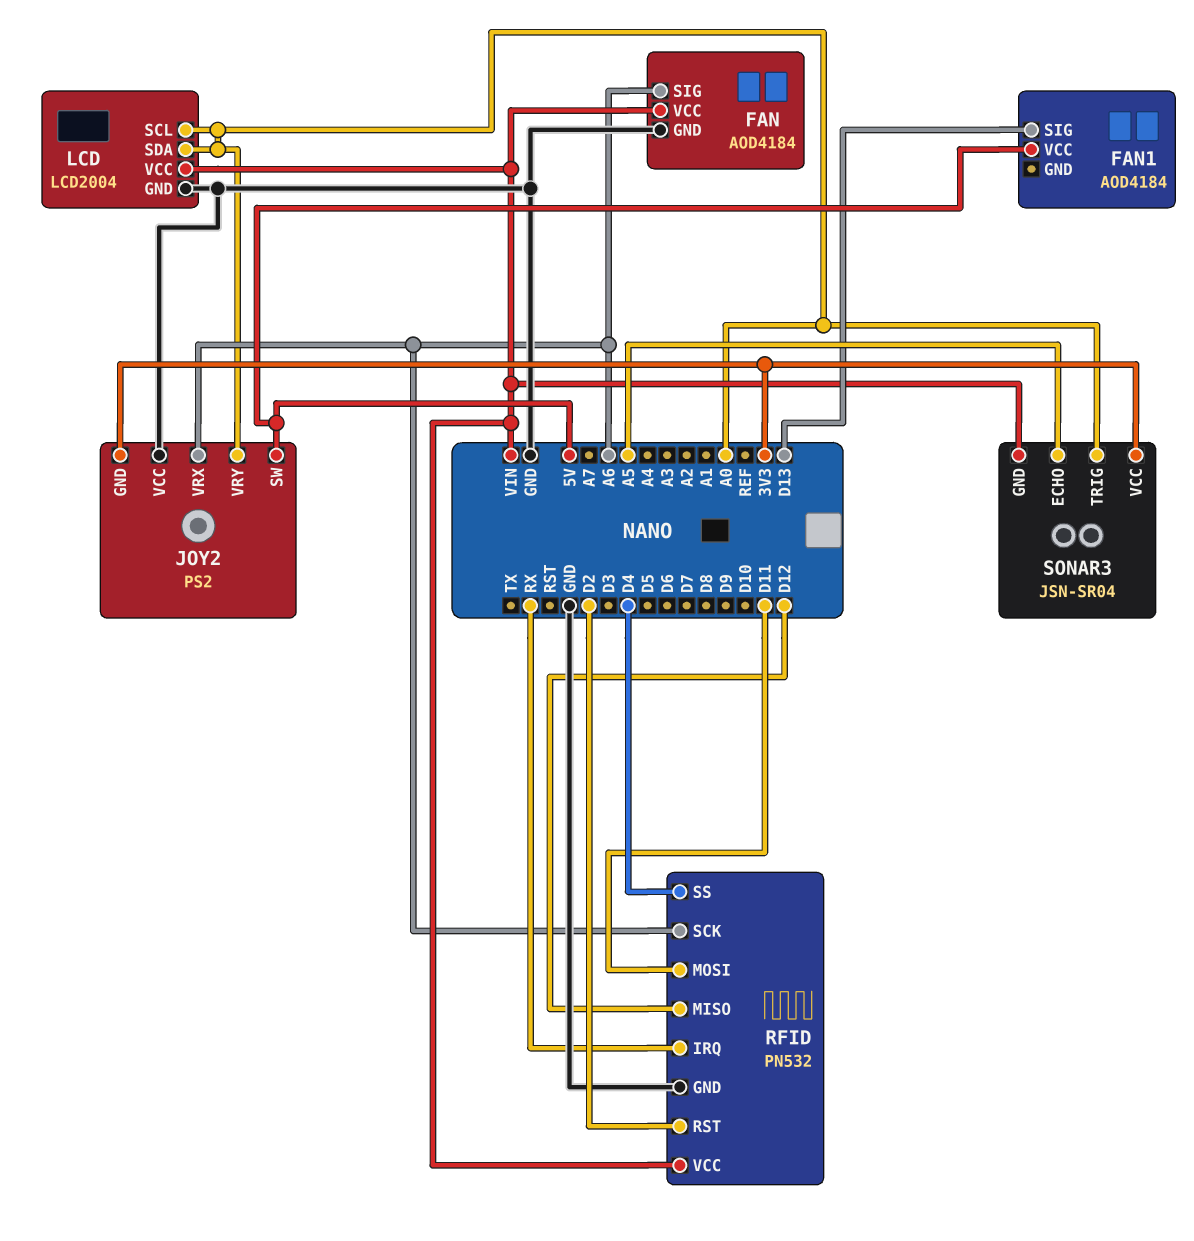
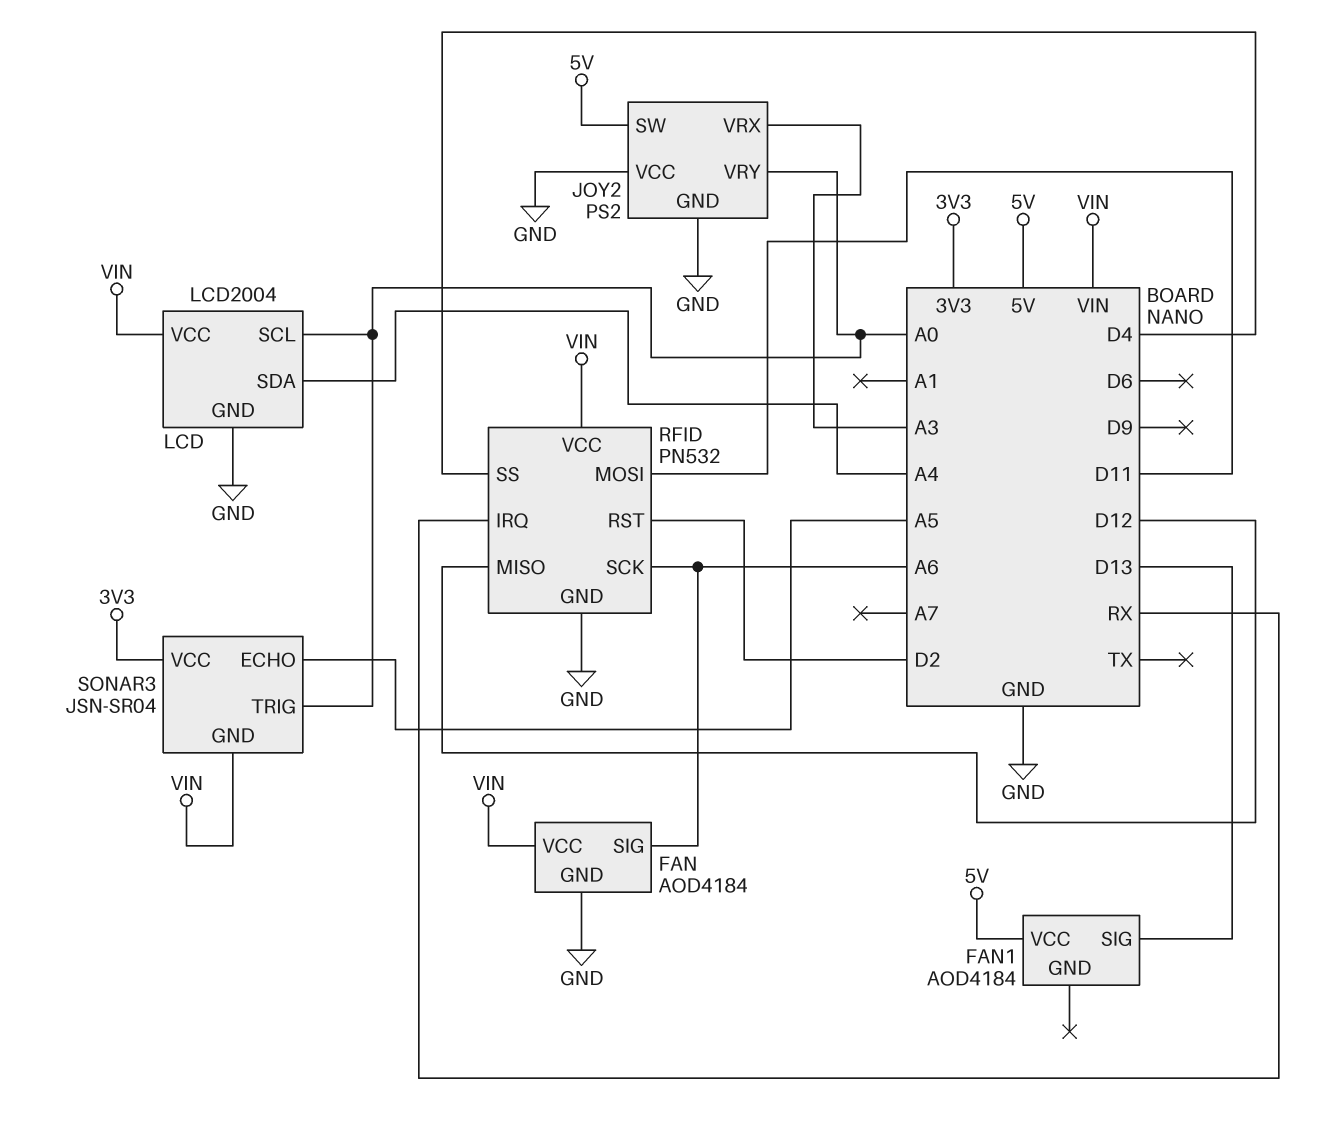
JOY2 pin GND: 3V3 -> GND
JOY2 pin VRX: A6 -> A3
LCD pin SDA: A0 -> A4

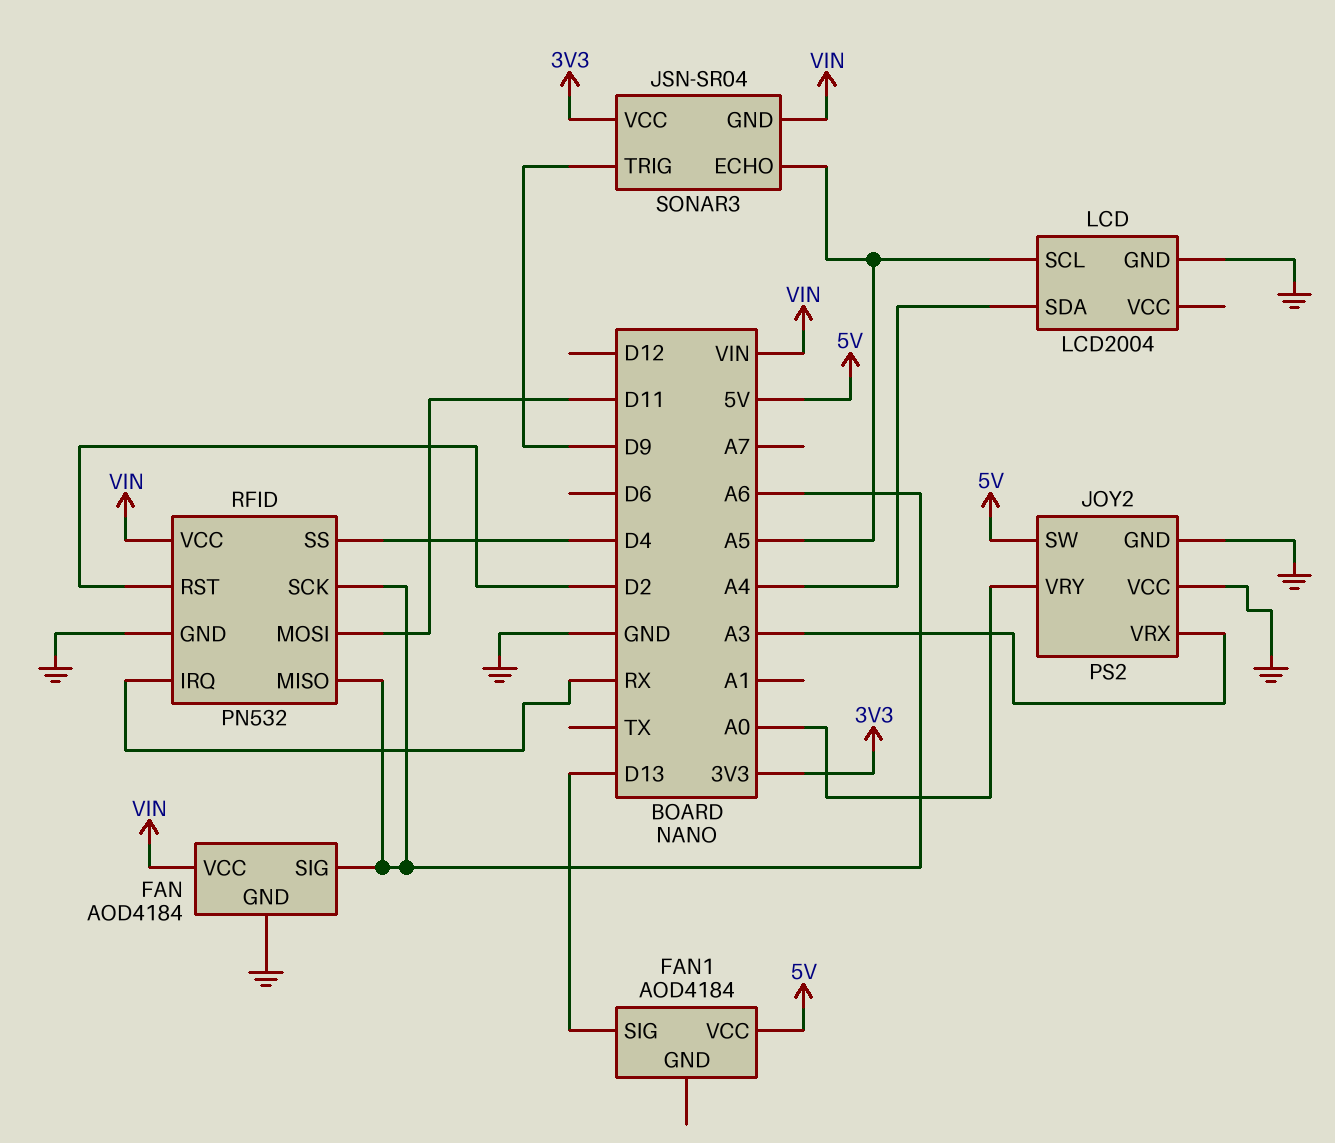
LCD pin SCL: A0 -> A5
LCD pin VCC: VIN -> none
RFID pin MISO: D12 -> A6
SONAR3 pin TRIG: A0 -> D9

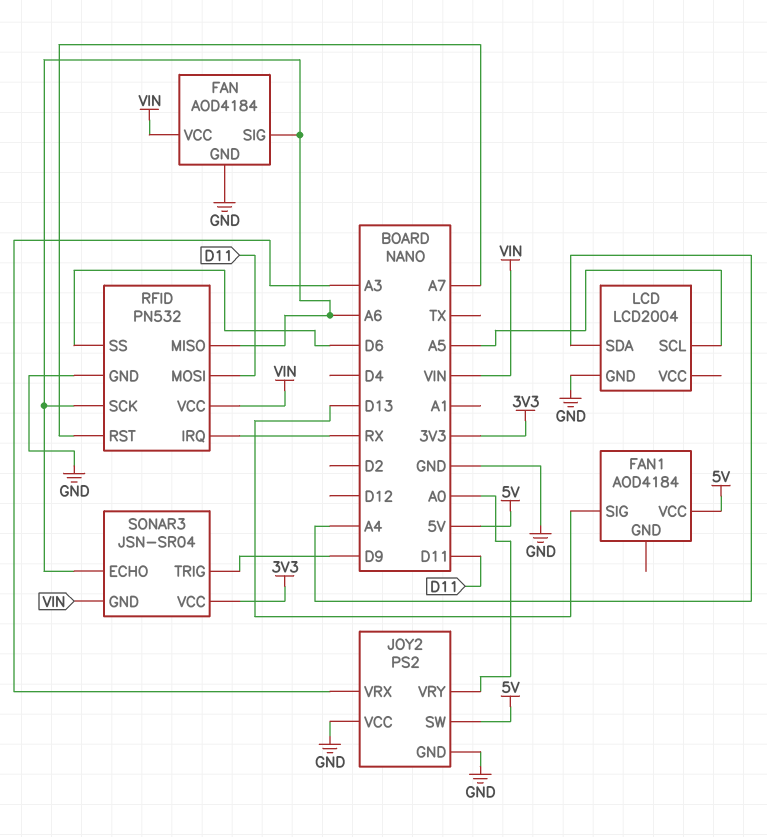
RFID pin RST: D2 -> A7
RFID pin SS: D4 -> D6
SONAR3 pin ECHO: A5 -> A6

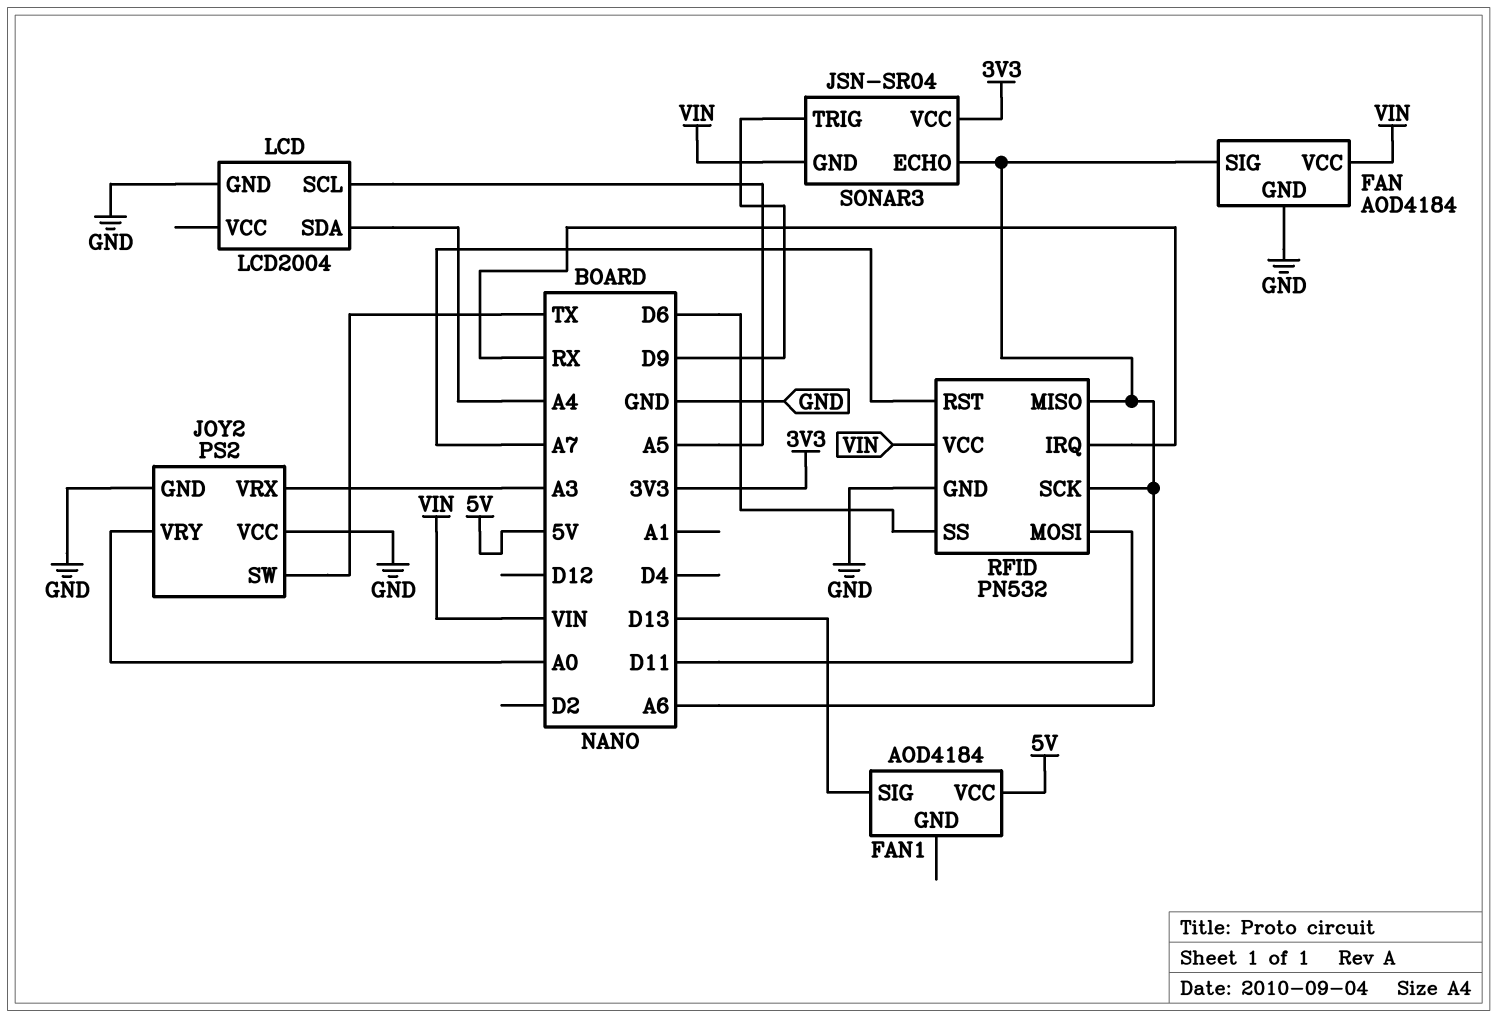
JOY2 pin SW: 5V -> TX

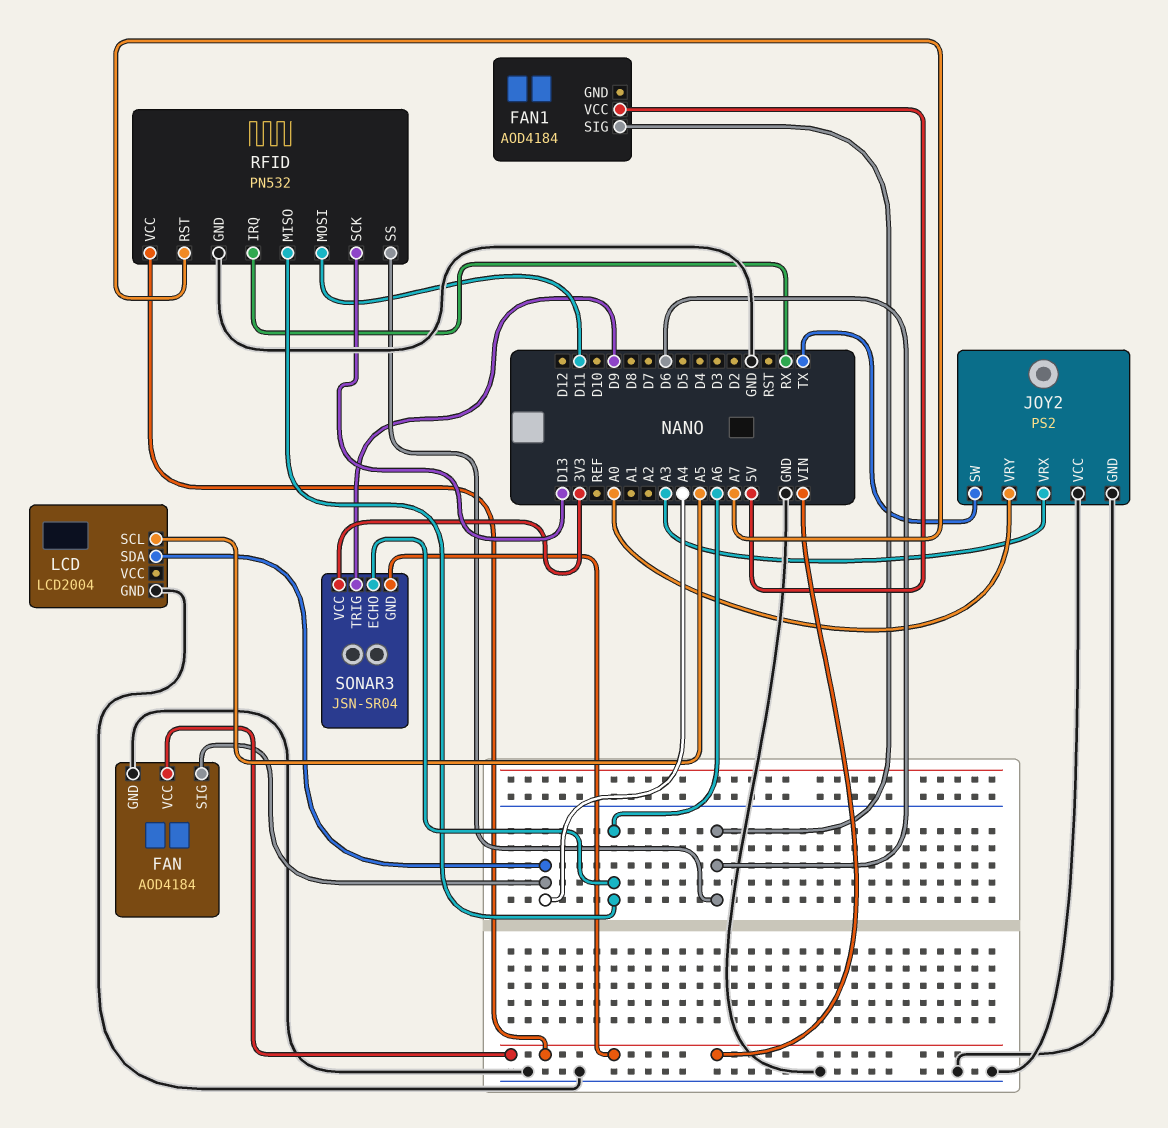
FAN pin SIG: A6 -> A4
FAN1 pin SIG: D13 -> D6
RFID pin SCK: A6 -> D13

